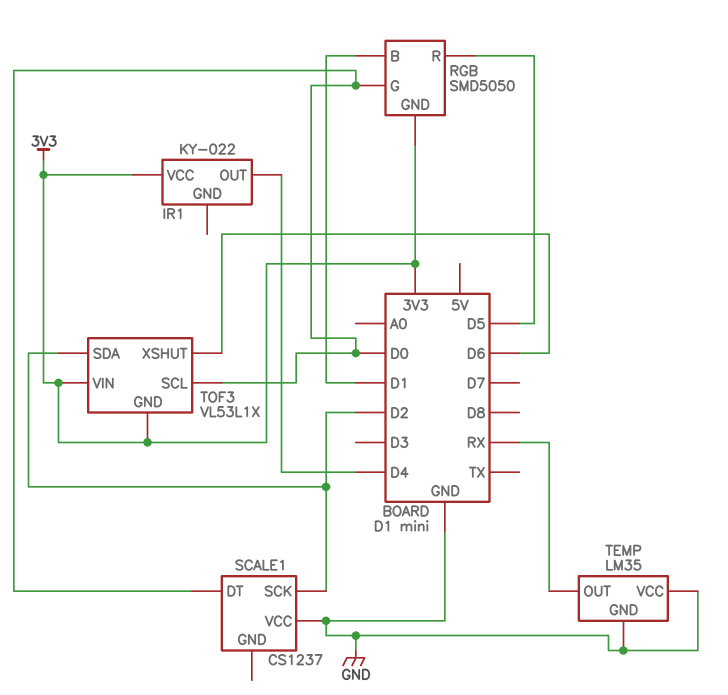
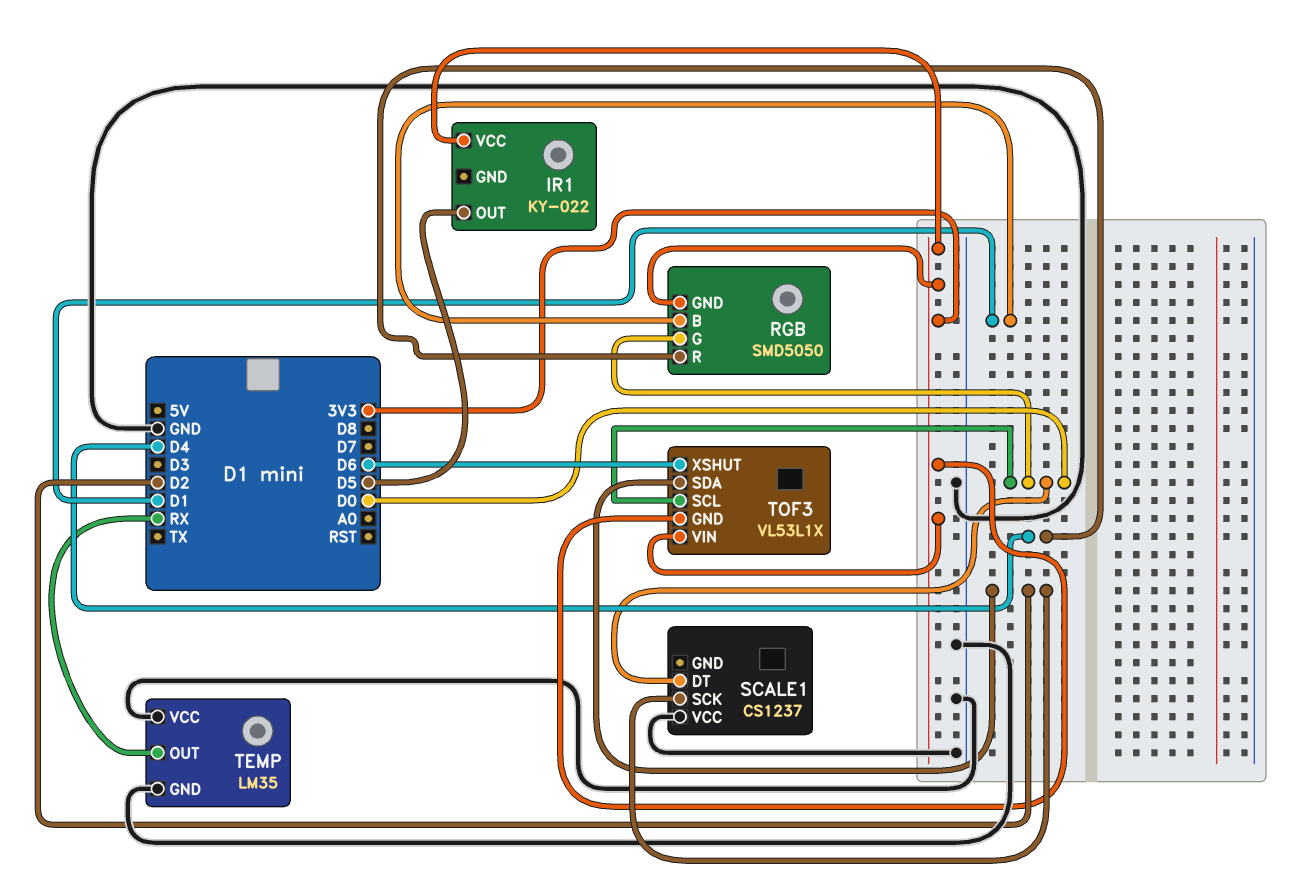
IR1 pin OUT: D4 -> D5
RGB pin R: D5 -> D4

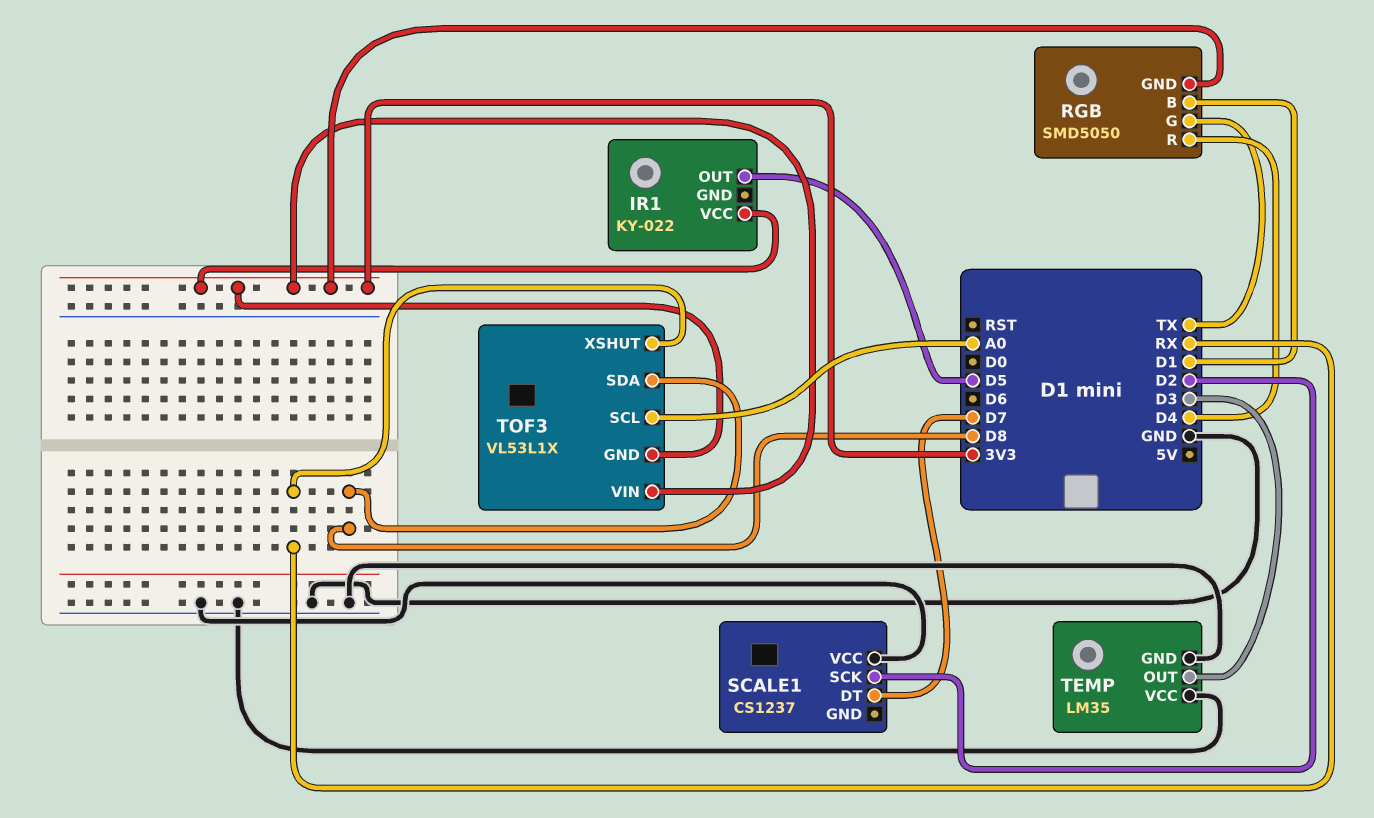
RGB pin G: D0 -> TX
SCALE1 pin DT: D0 -> D7
TEMP pin OUT: RX -> D3
TOF3 pin SCL: D0 -> A0
TOF3 pin SDA: D2 -> D8
TOF3 pin XSHUT: D6 -> RX

